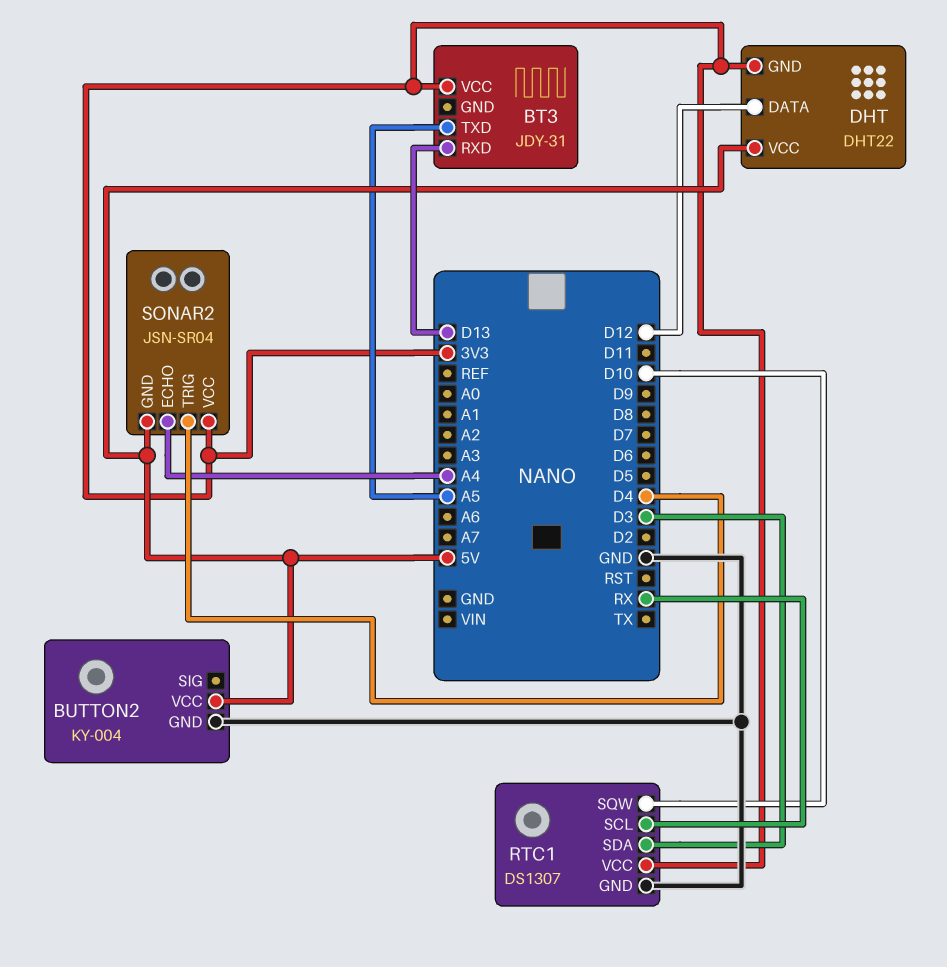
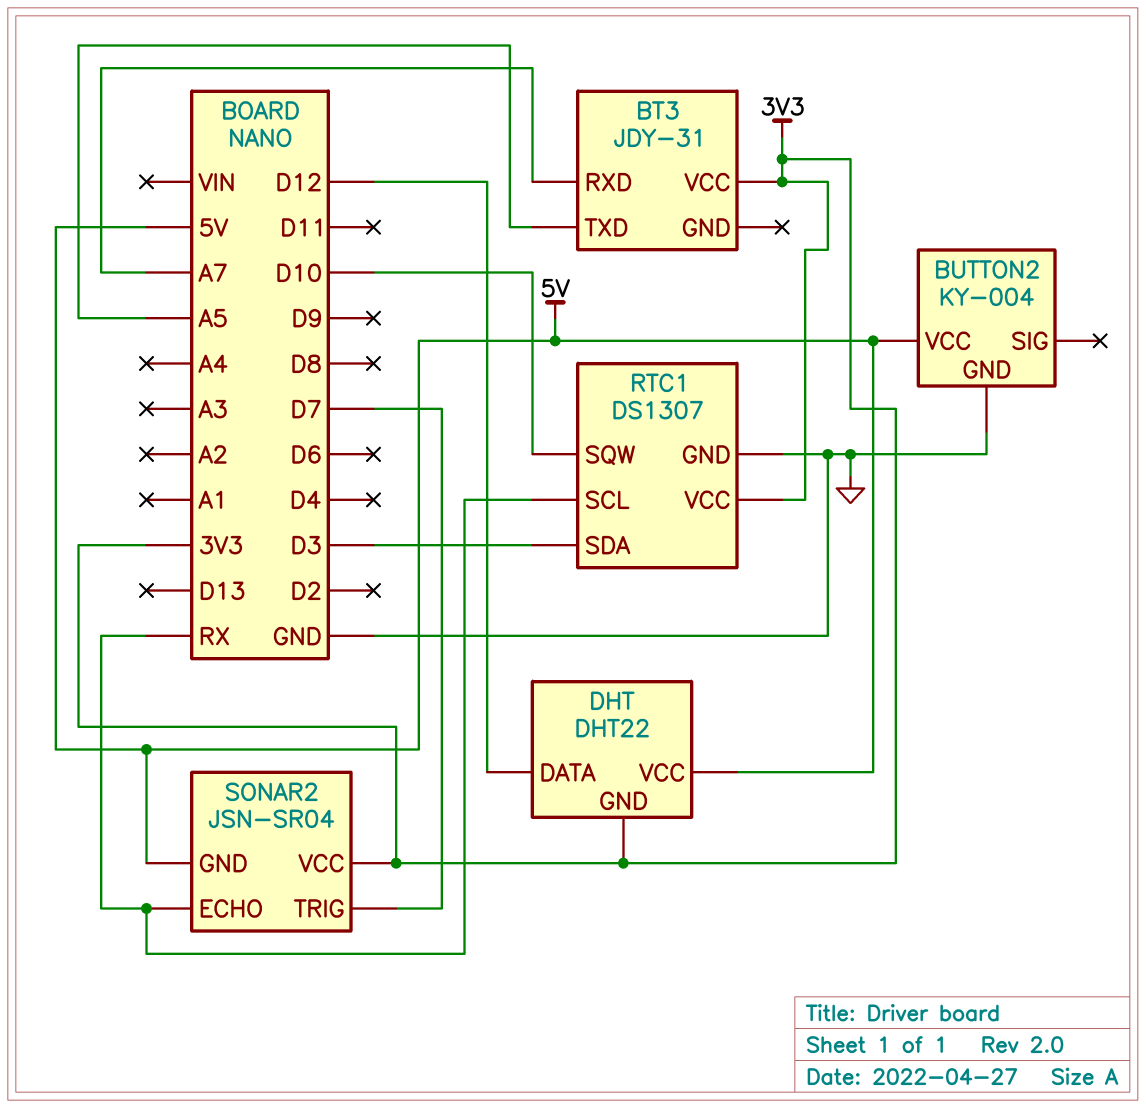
BT3 pin RXD: D13 -> A7
SONAR2 pin ECHO: A4 -> RX
SONAR2 pin TRIG: D4 -> D7

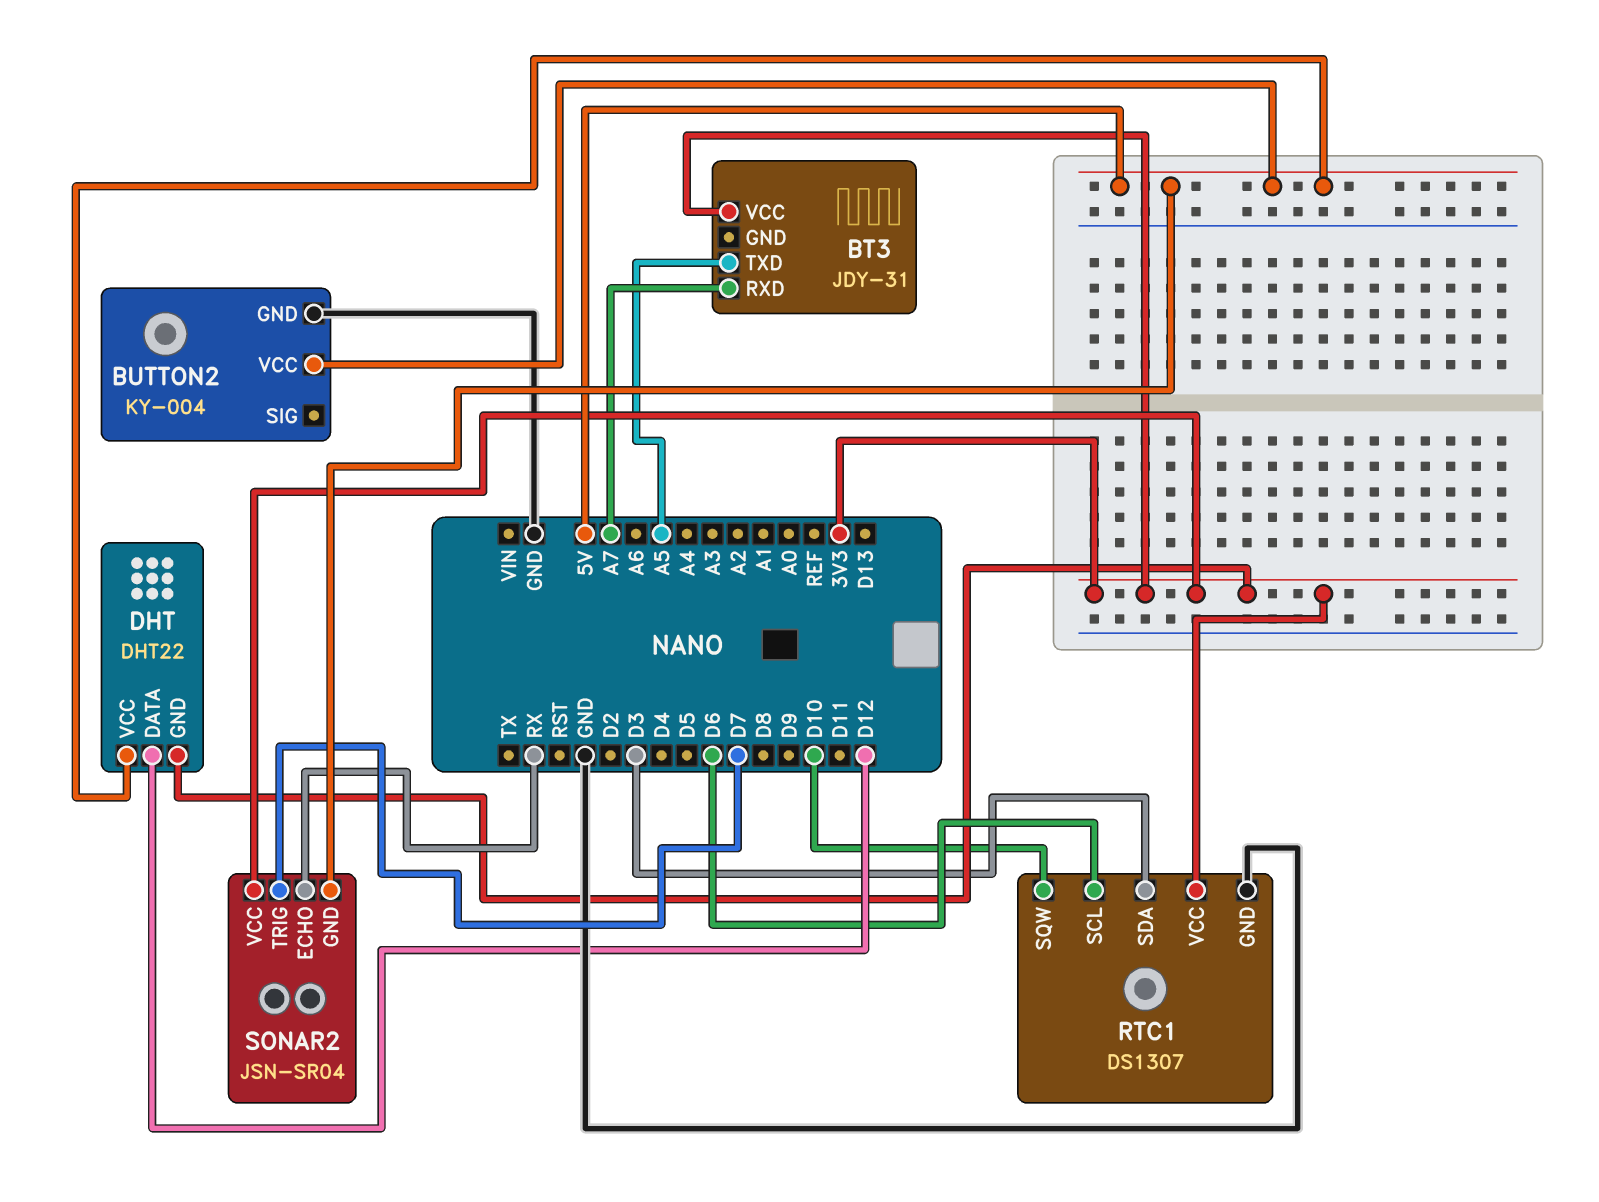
RTC1 pin SCL: RX -> D6

